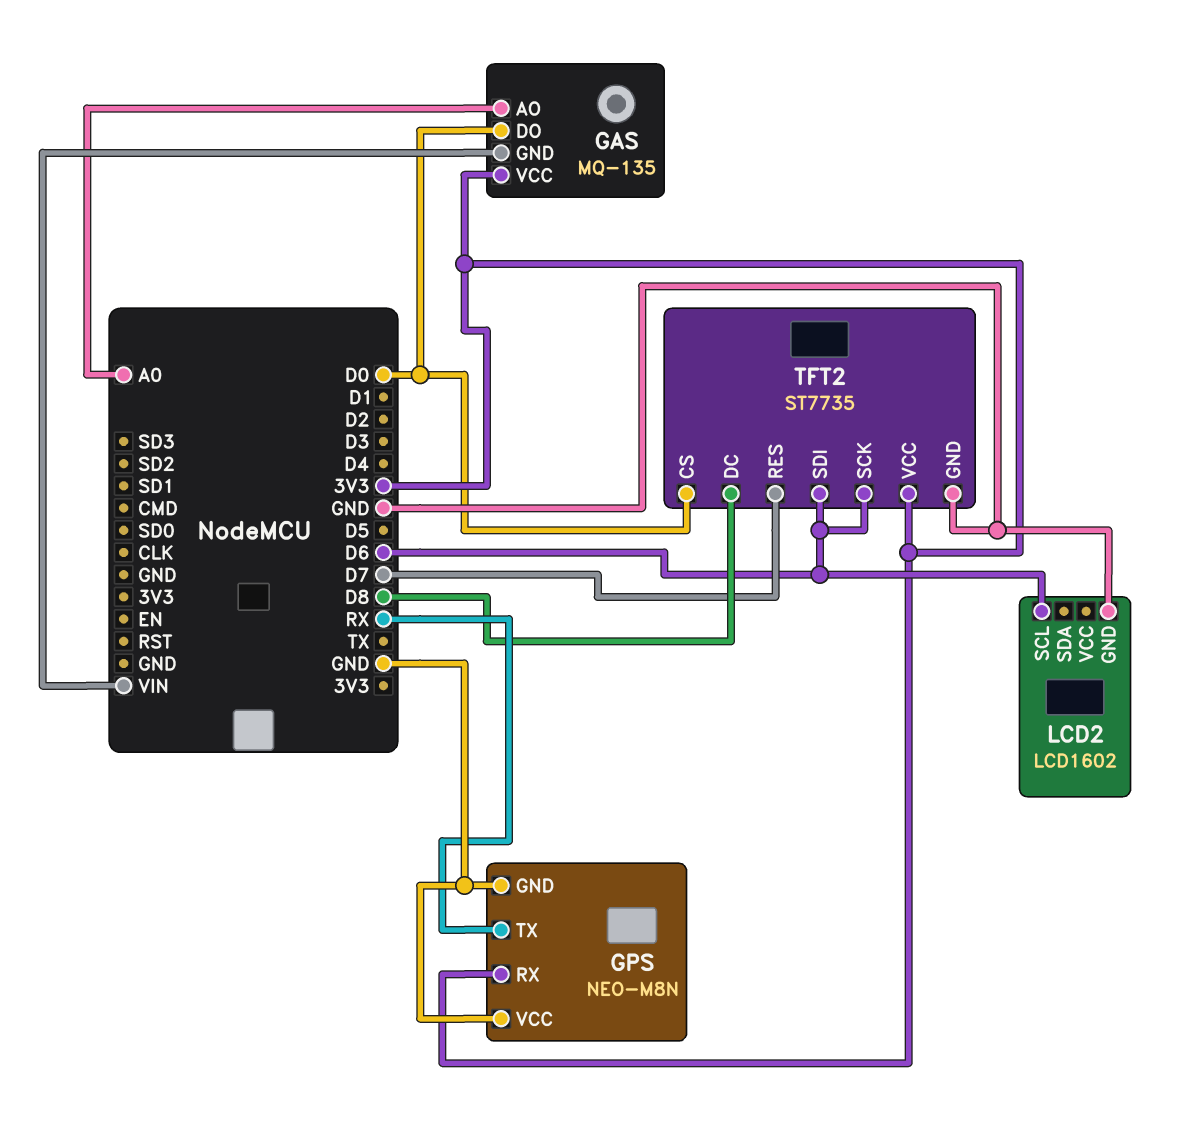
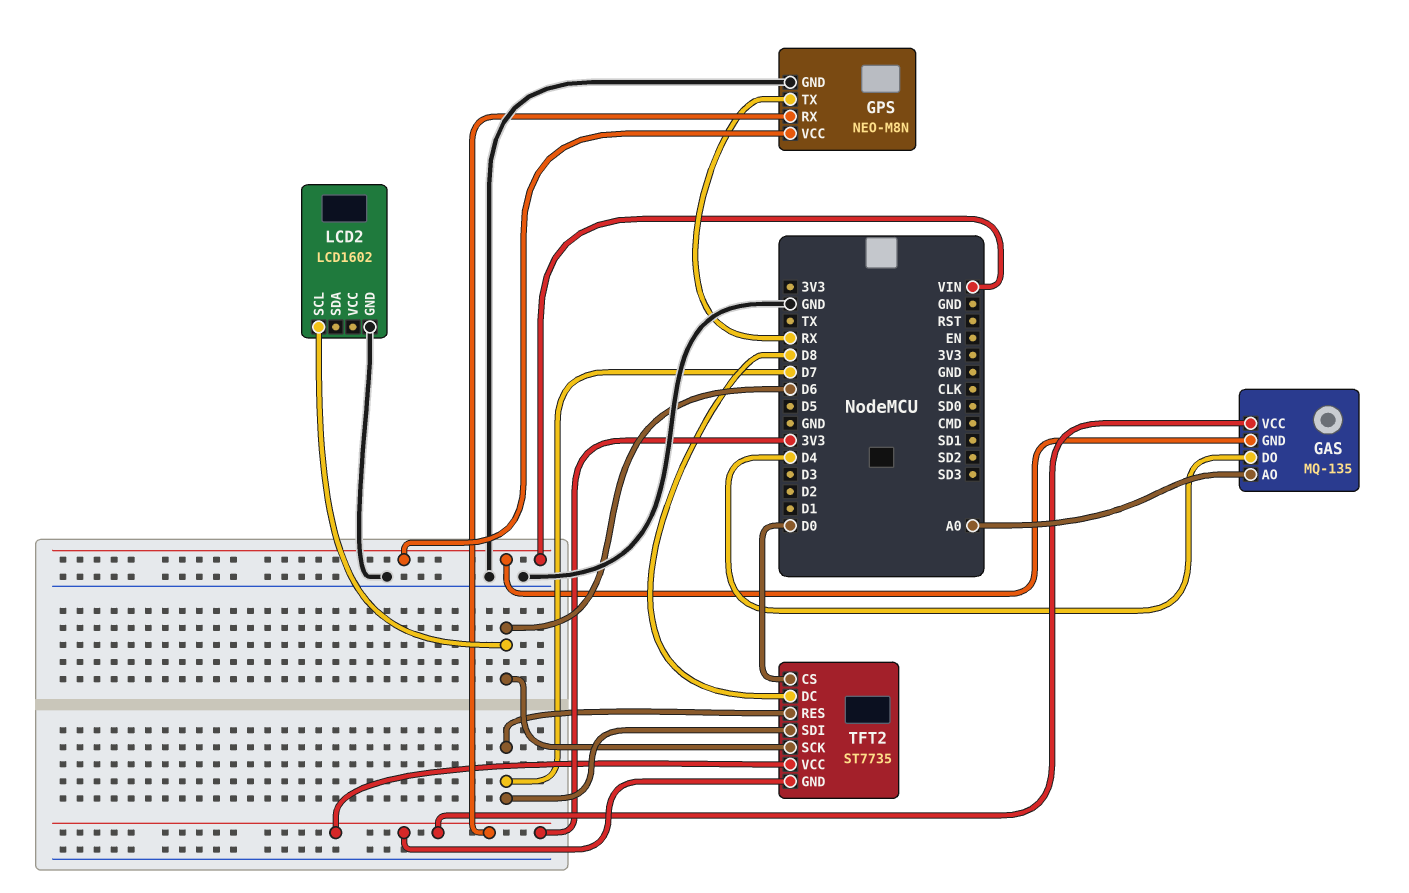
GAS pin DO: D0 -> D4
GPS pin VCC: GND -> VIN
TFT2 pin GND: GND -> 3V3
TFT2 pin SDI: D6 -> D7

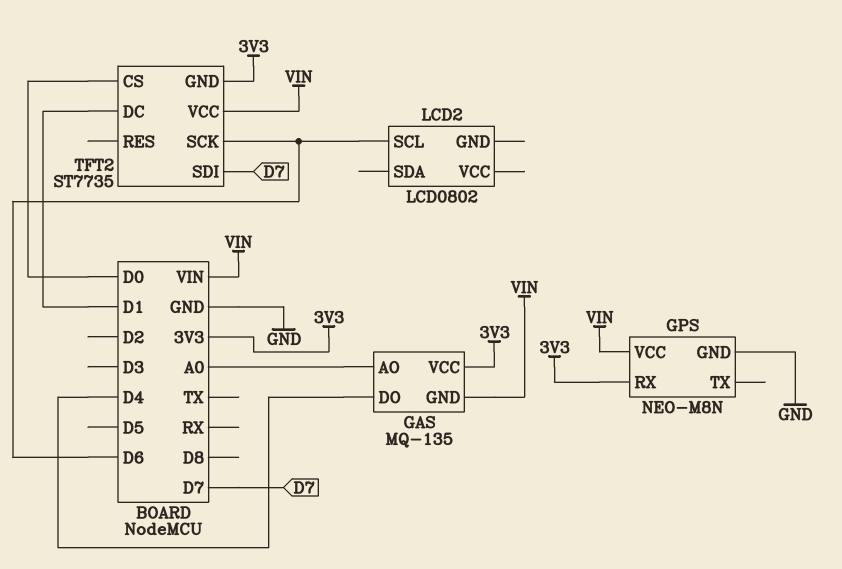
GPS pin TX: RX -> none
LCD2: LCD1602 -> LCD0802
LCD2 pin GND: GND -> none
TFT2 pin DC: D8 -> D1
TFT2 pin RES: D7 -> none
TFT2 pin VCC: 3V3 -> VIN

